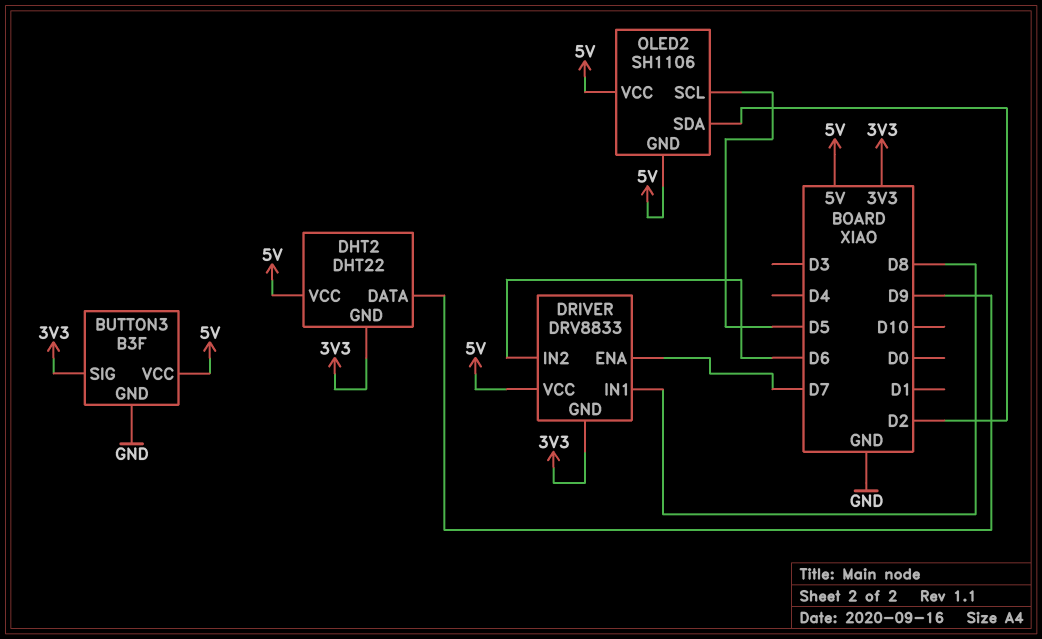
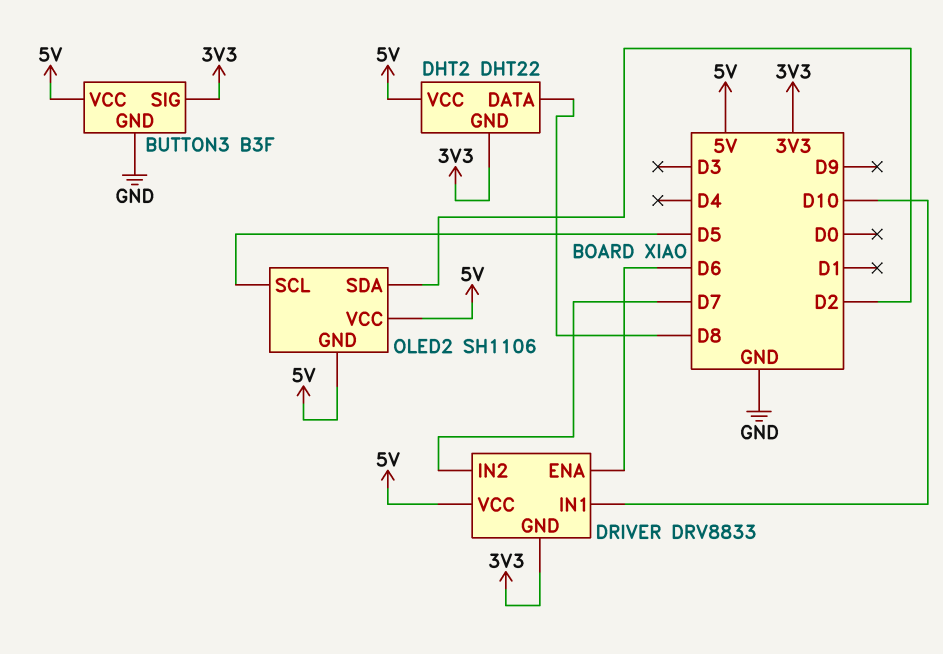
DHT2 pin DATA: D9 -> D8
DRIVER pin ENA: D7 -> D6
DRIVER pin IN1: D8 -> D10
DRIVER pin IN2: D6 -> D7

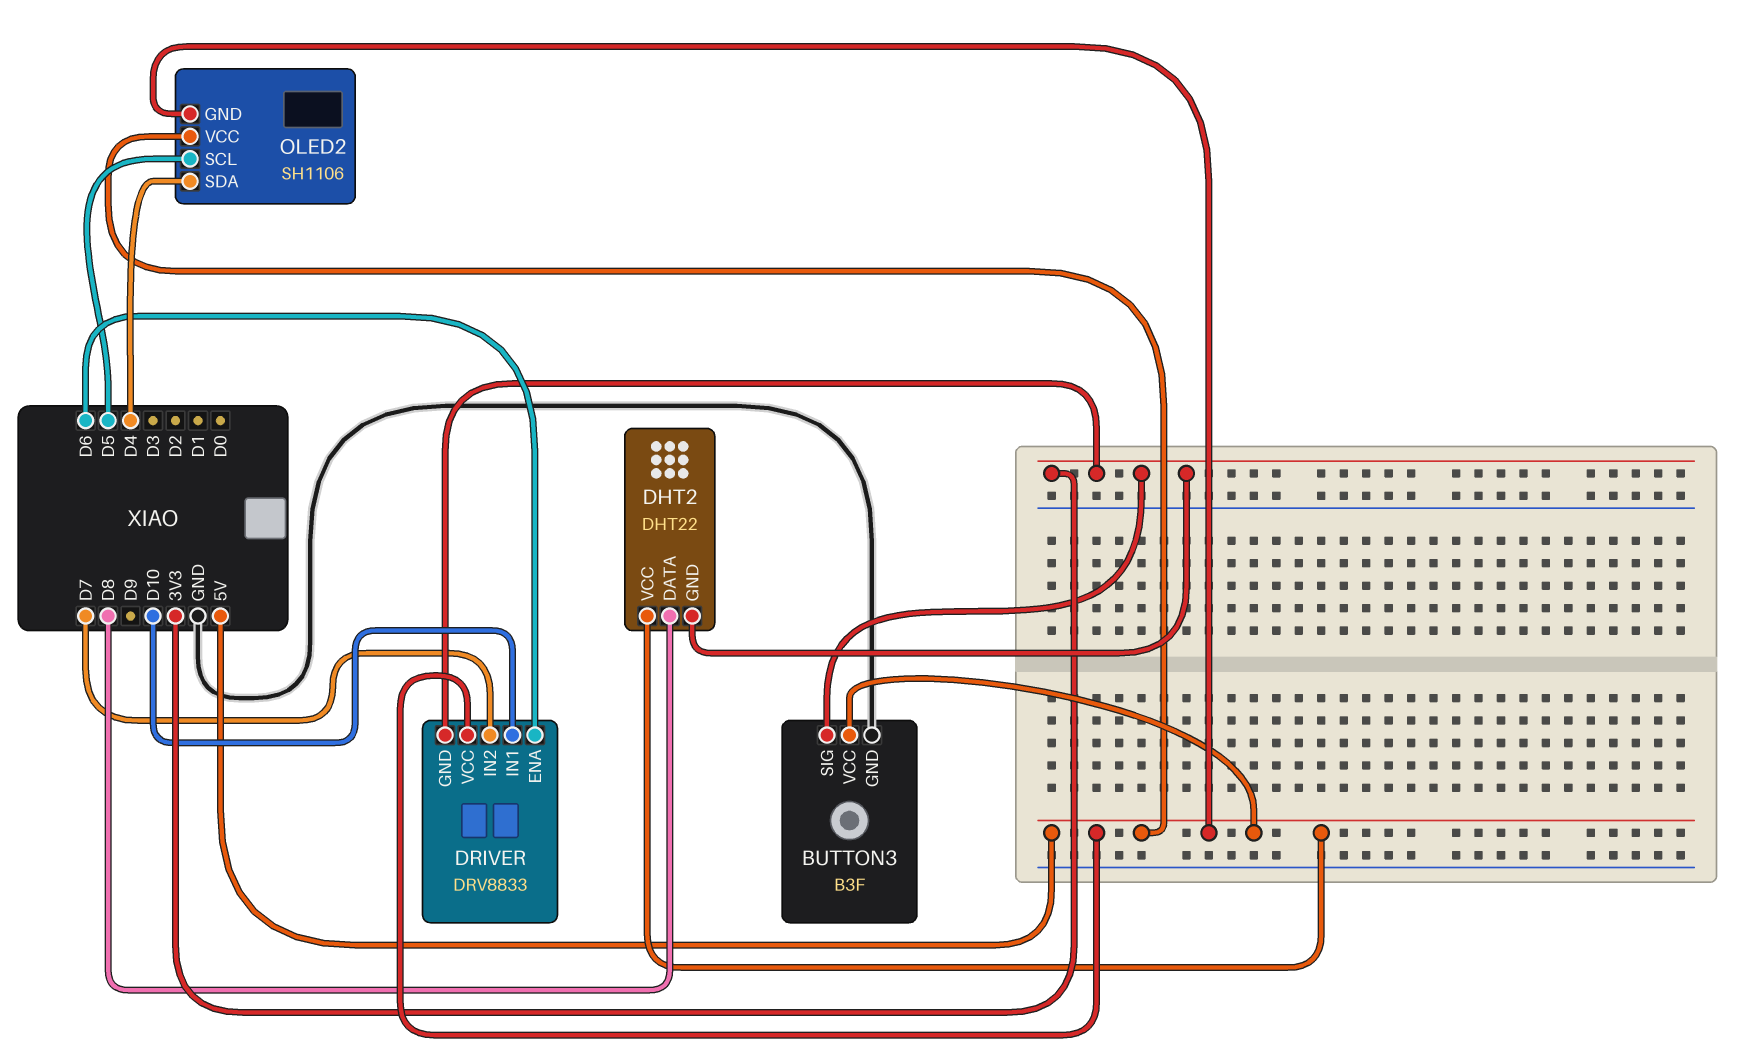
OLED2 pin SDA: D2 -> D4

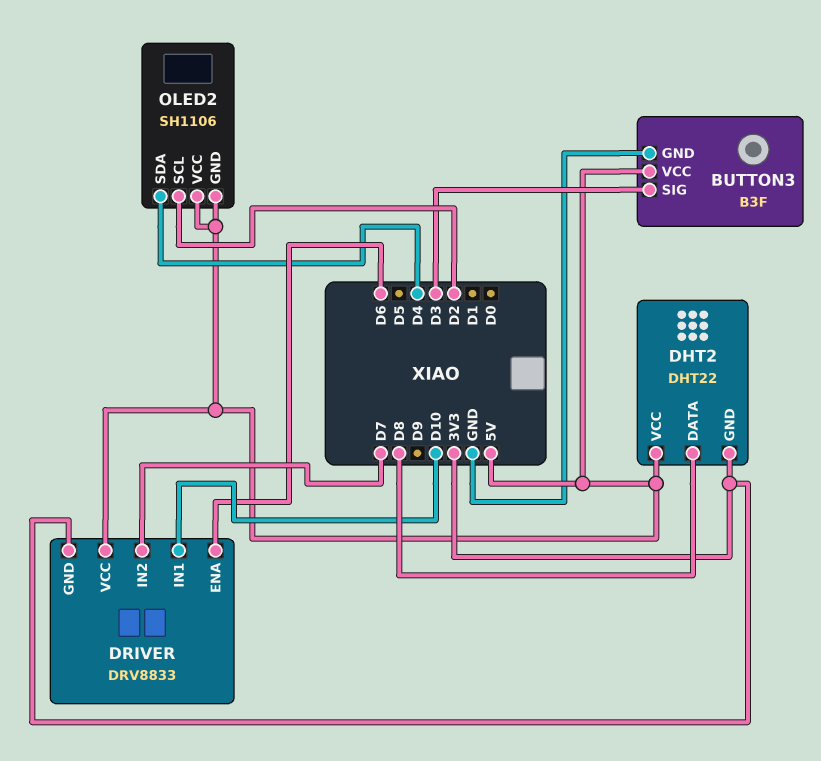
BUTTON3 pin SIG: 3V3 -> D3
OLED2 pin SCL: D5 -> D2

